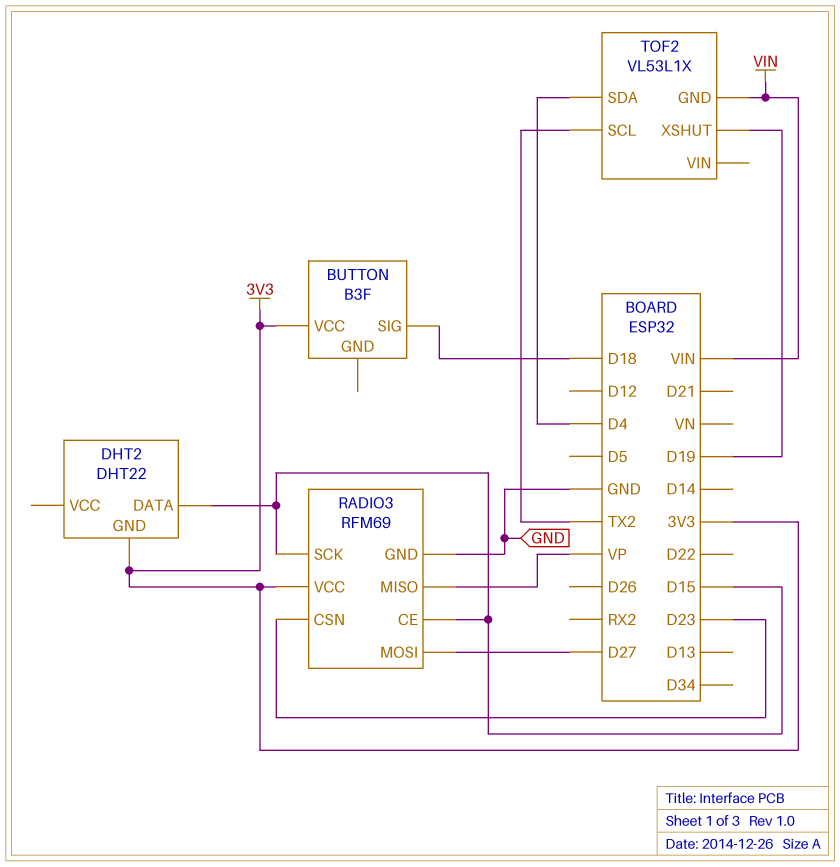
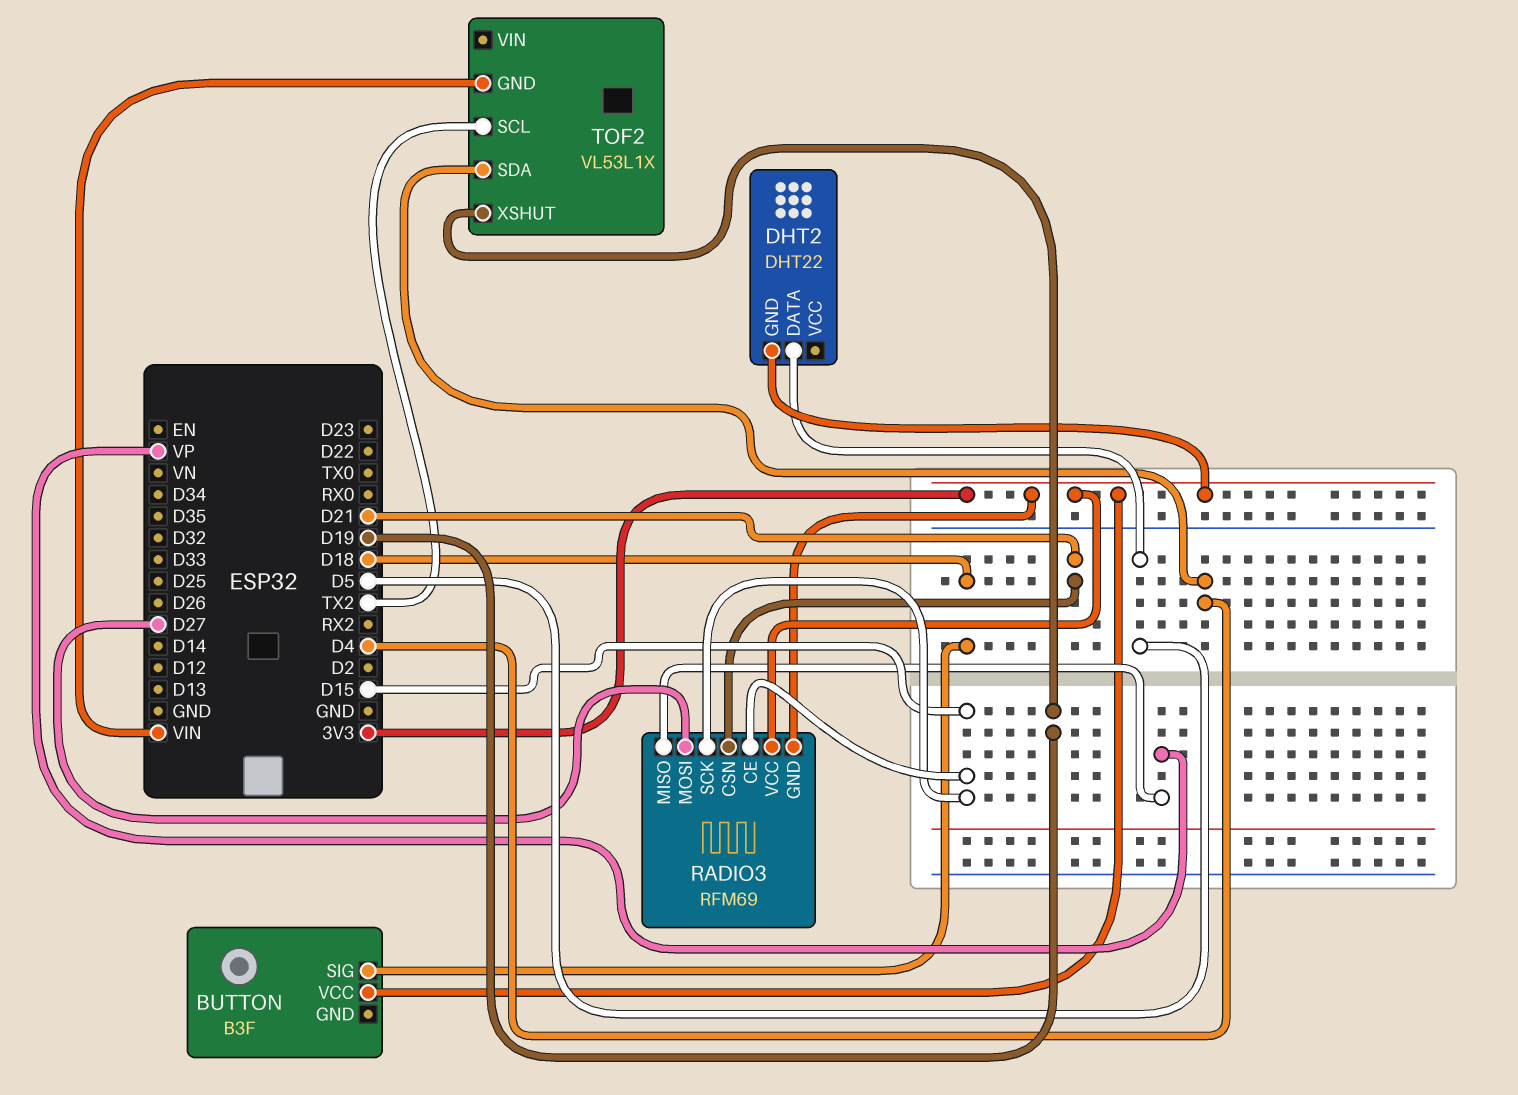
DHT2 pin DATA: D15 -> D5
RADIO3 pin CSN: D23 -> D21
RADIO3 pin GND: GND -> 3V3

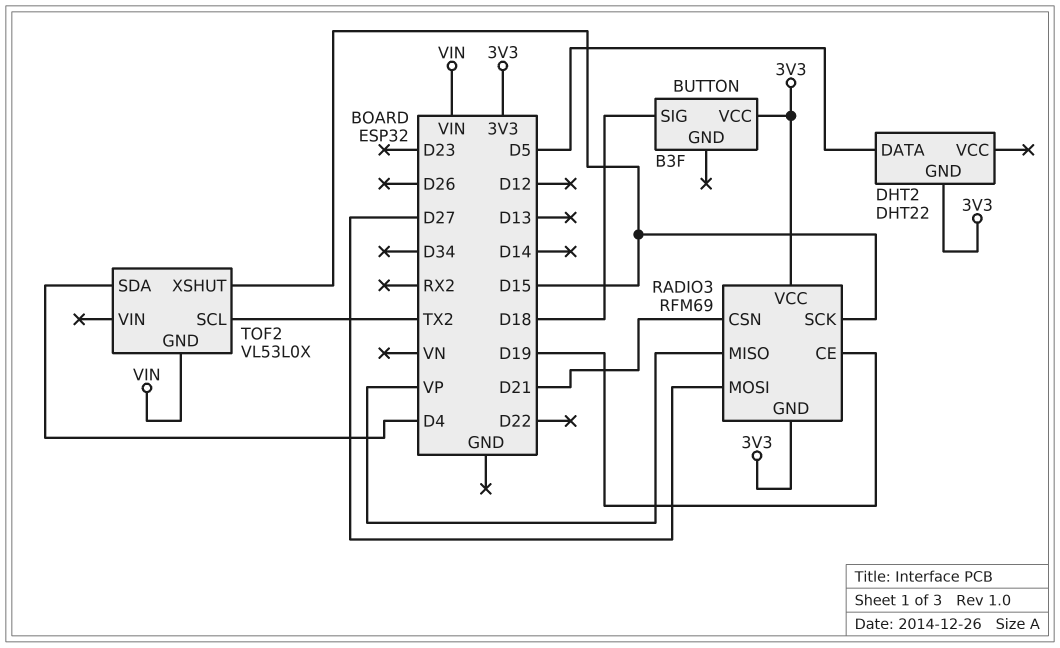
RADIO3 pin CE: D15 -> D19
TOF2: VL53L1X -> VL53L0X
TOF2 pin XSHUT: D19 -> D15

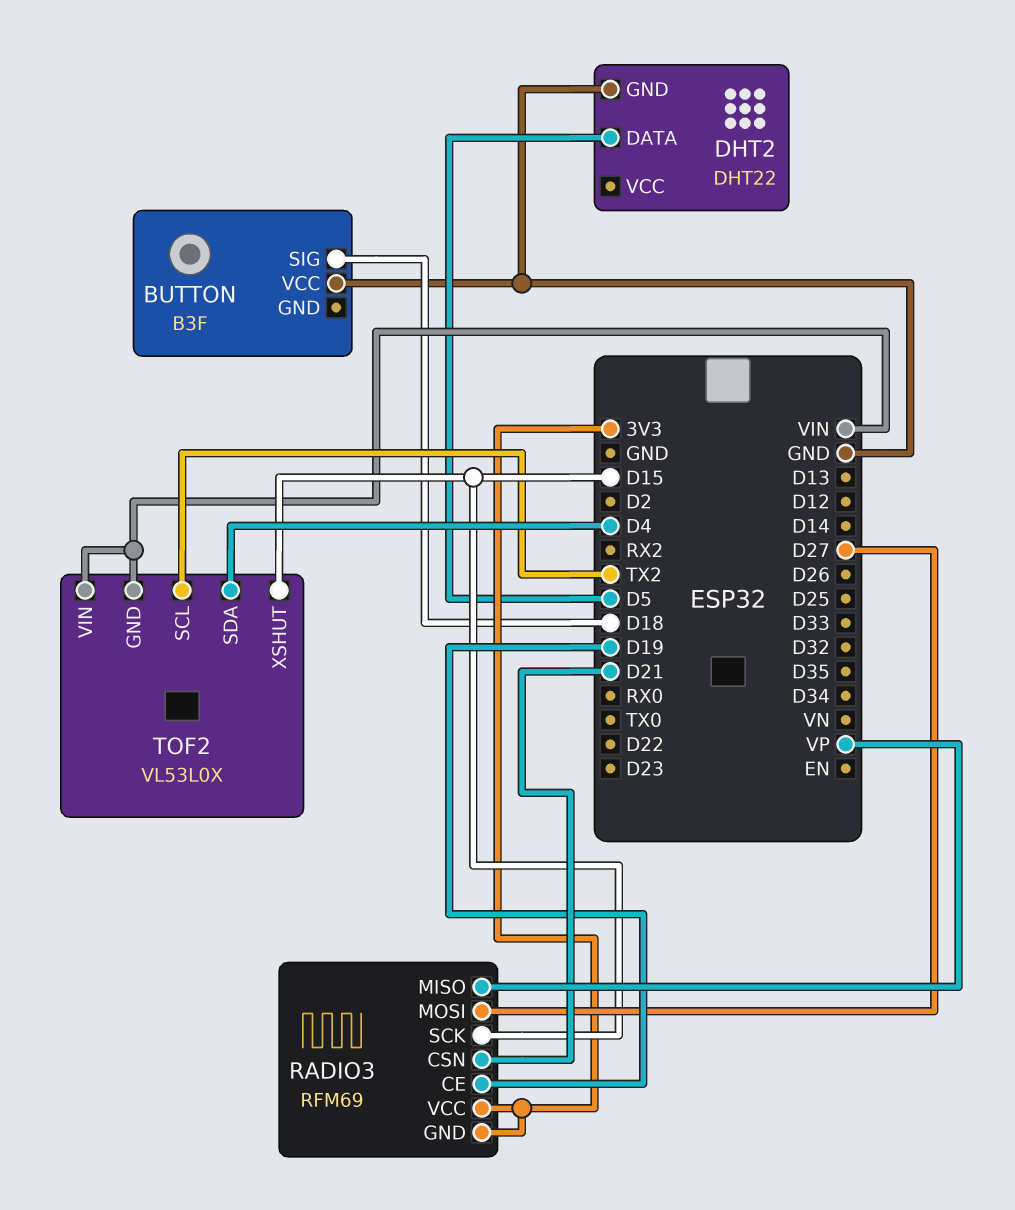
BUTTON pin VCC: 3V3 -> GND
DHT2 pin GND: 3V3 -> GND
TOF2 pin VIN: none -> VIN

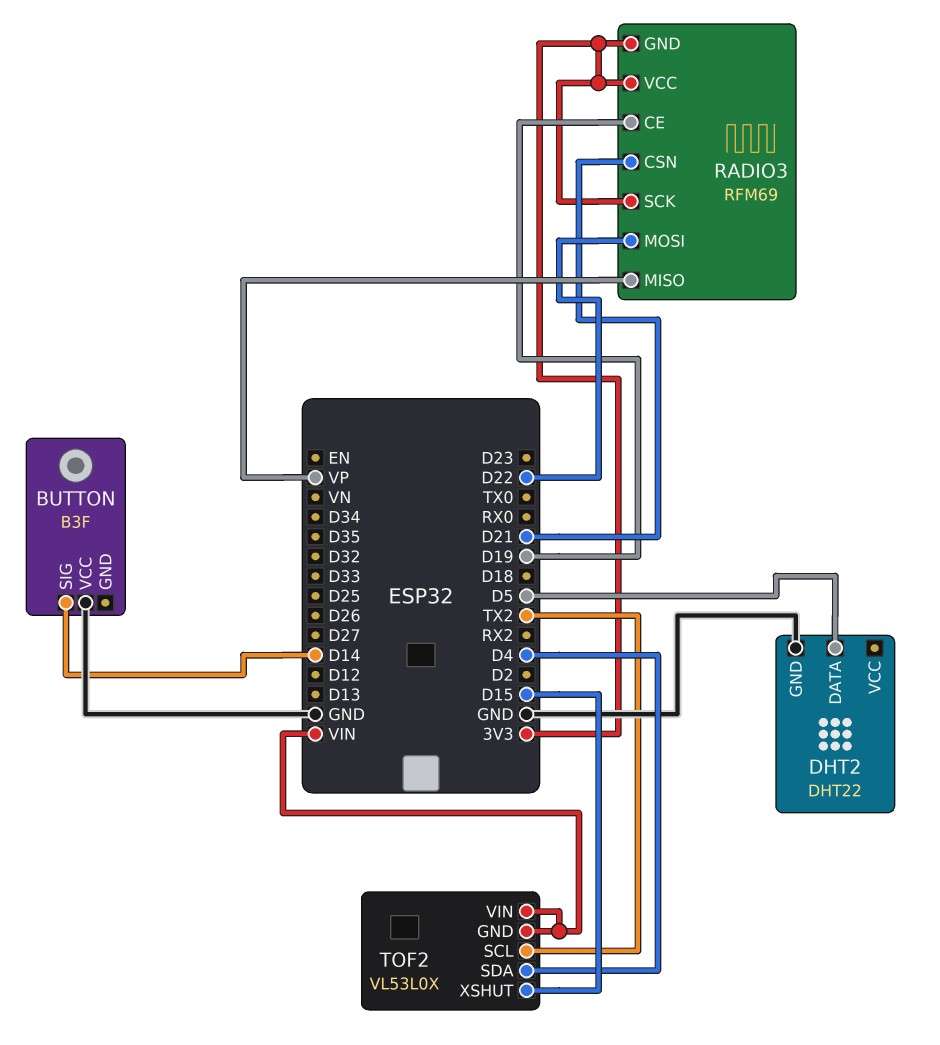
BUTTON pin SIG: D18 -> D14
RADIO3 pin MOSI: D27 -> D22
RADIO3 pin SCK: D15 -> 3V3

